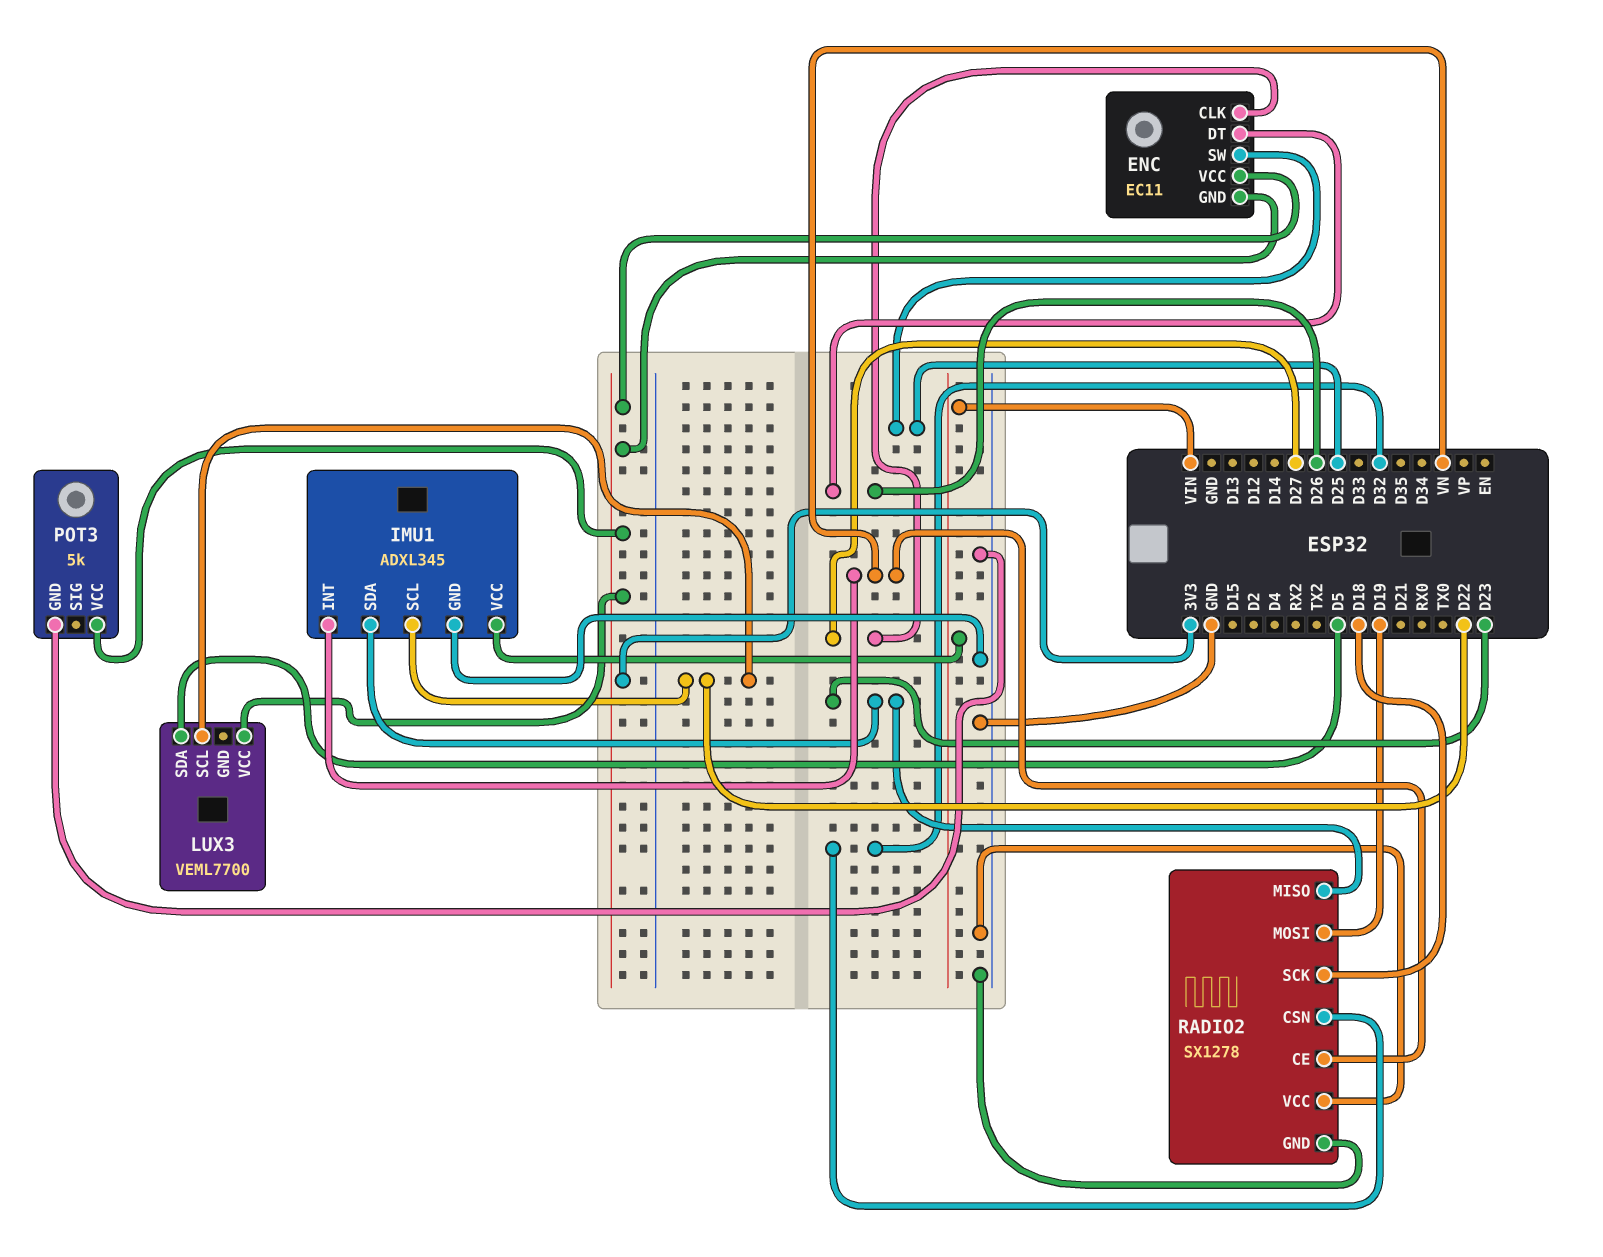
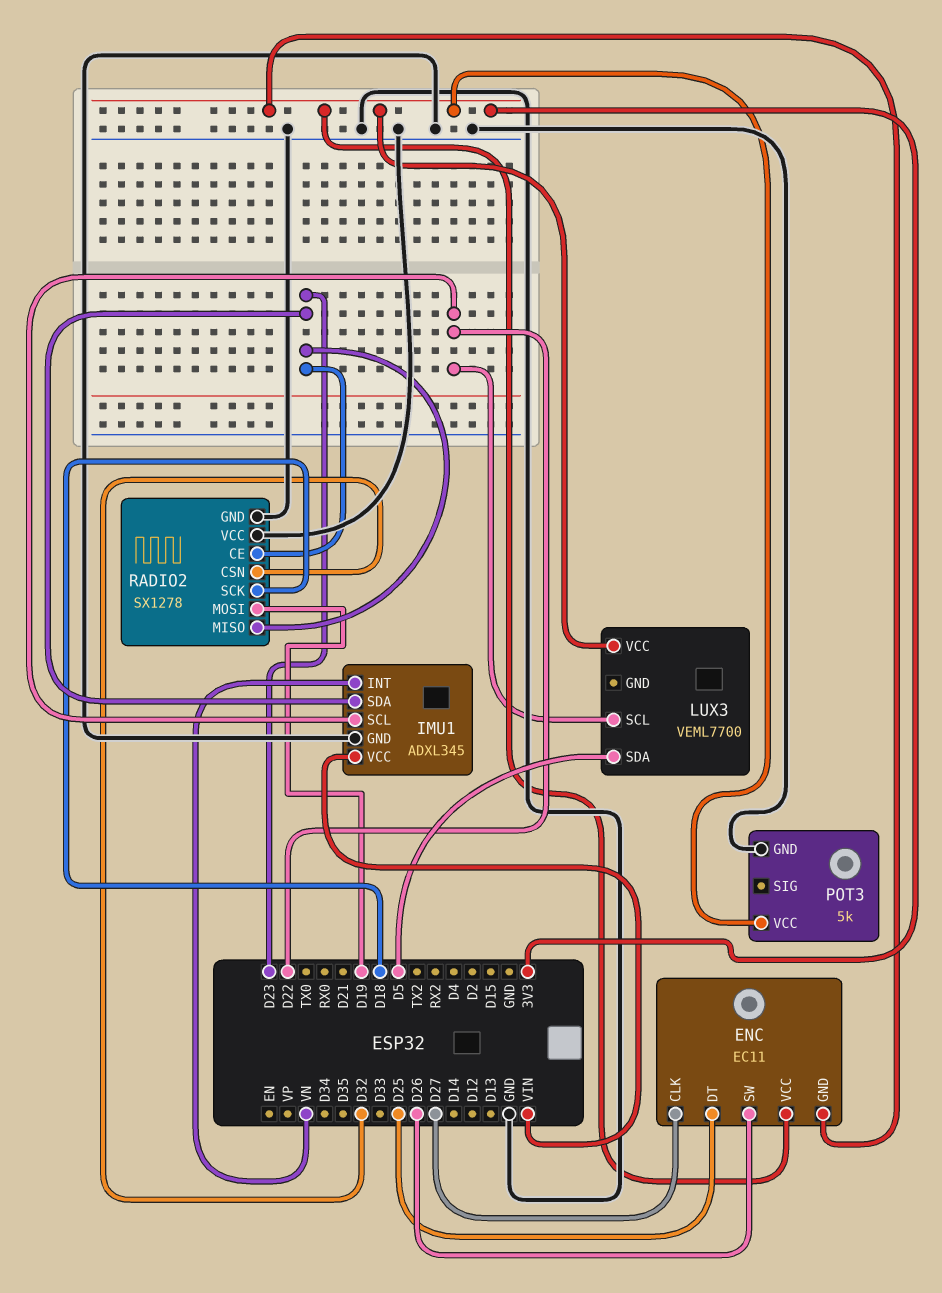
ENC pin DT: D26 -> D25
ENC pin SW: D25 -> D26
RADIO2 pin CE: VN -> D23

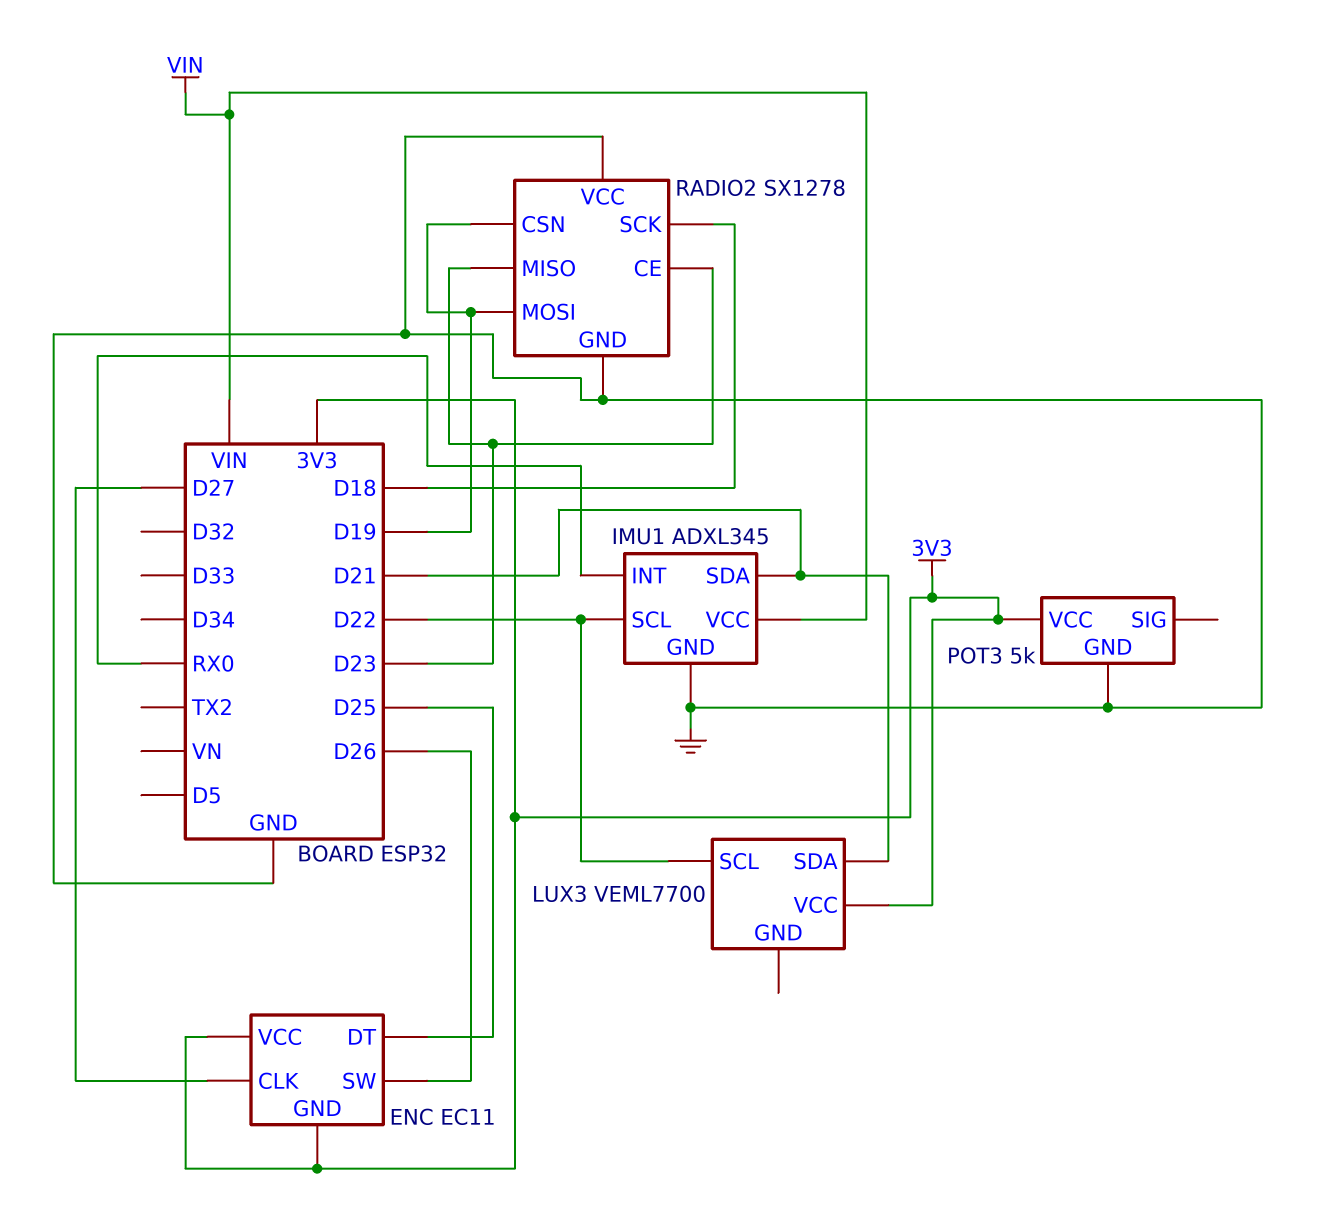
IMU1 pin INT: VN -> RX0
IMU1 pin SDA: D23 -> D21
LUX3 pin SDA: D5 -> D21
RADIO2 pin CSN: D32 -> D19

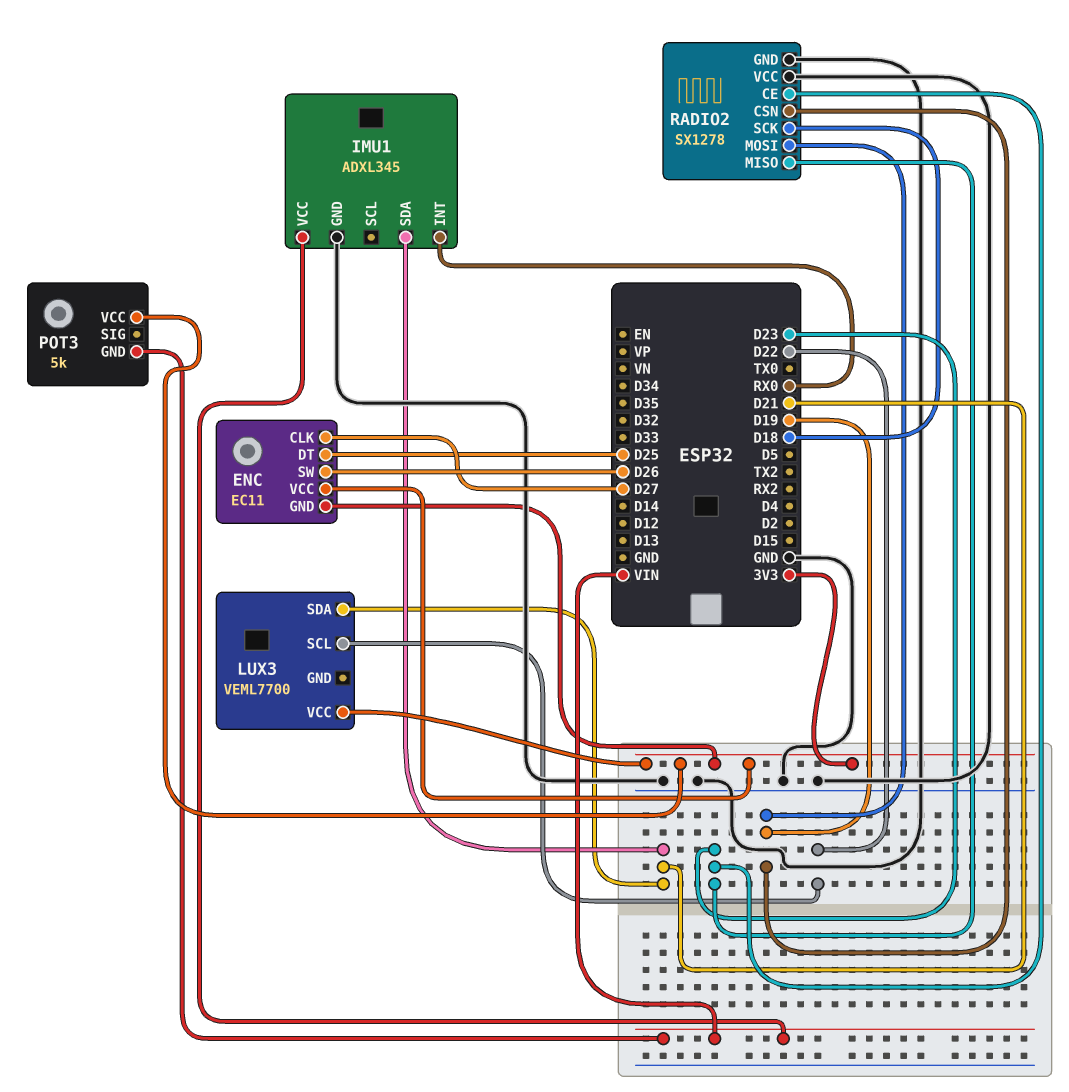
IMU1 pin SCL: D22 -> none
POT3 pin GND: GND -> VIN

